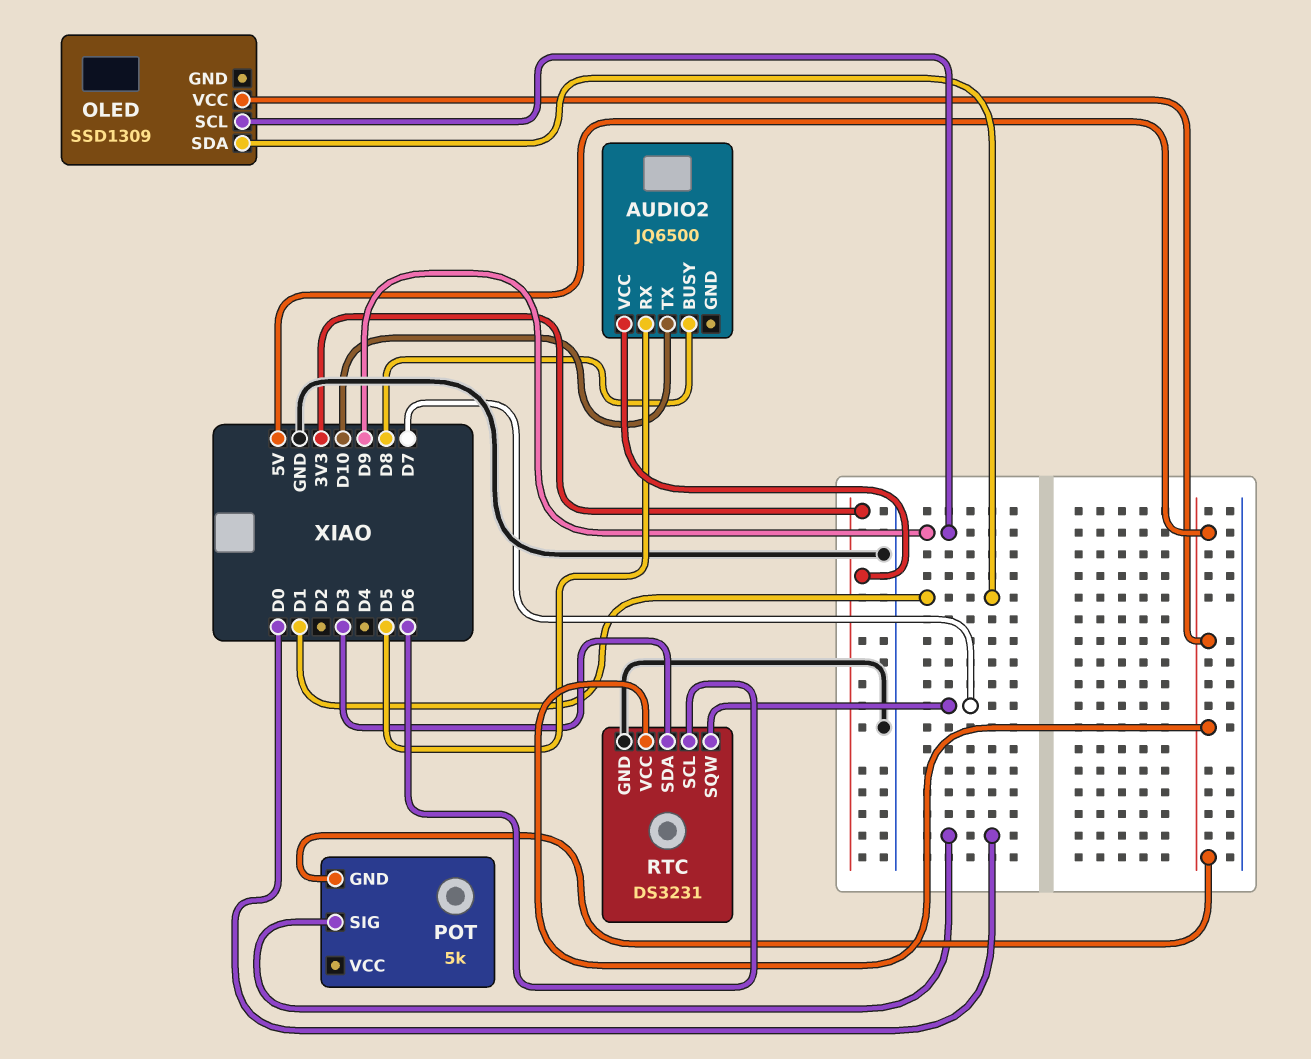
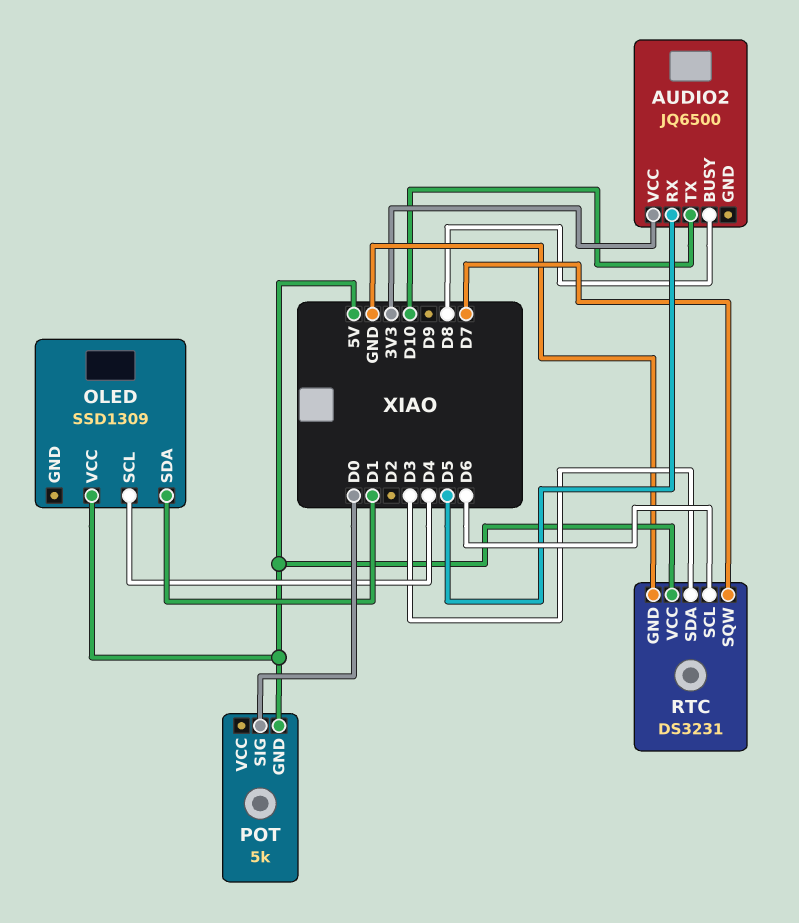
OLED pin SCL: D9 -> D4

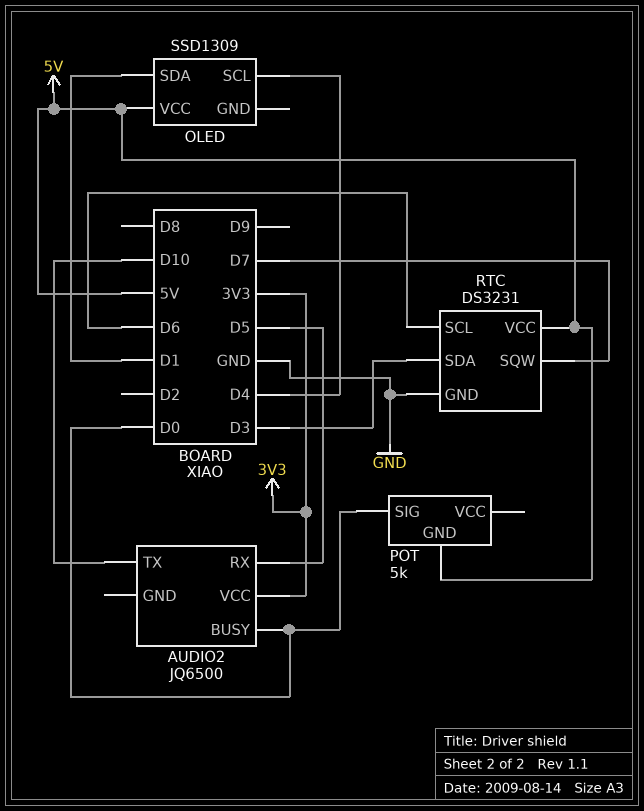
AUDIO2 pin BUSY: D8 -> D0

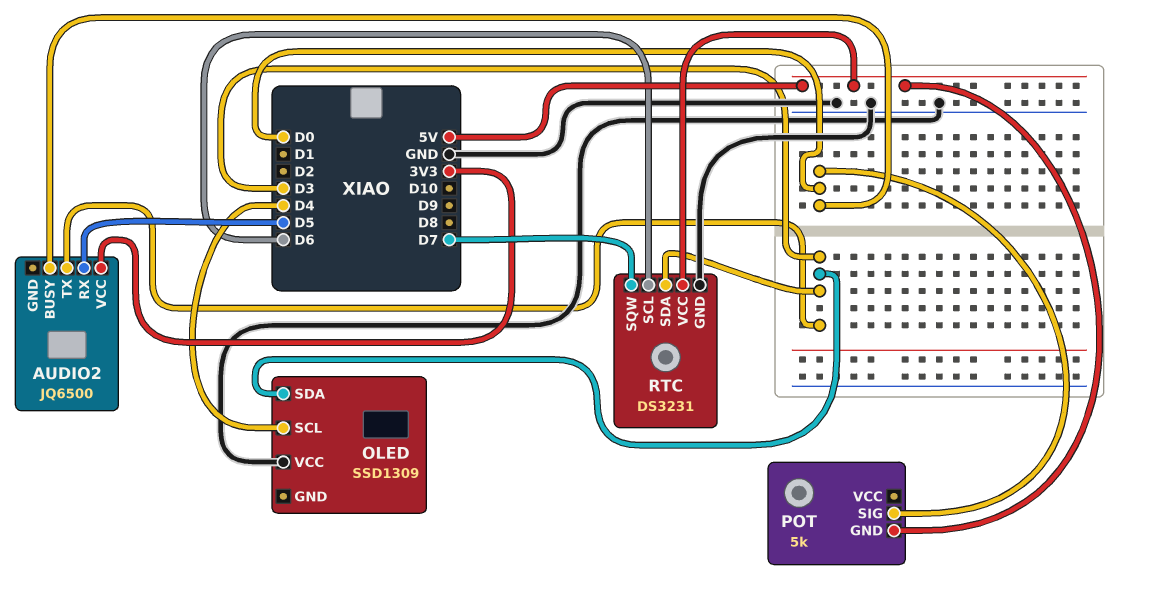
AUDIO2 pin TX: D10 -> D3
OLED pin SDA: D1 -> D3
OLED pin VCC: 5V -> GND

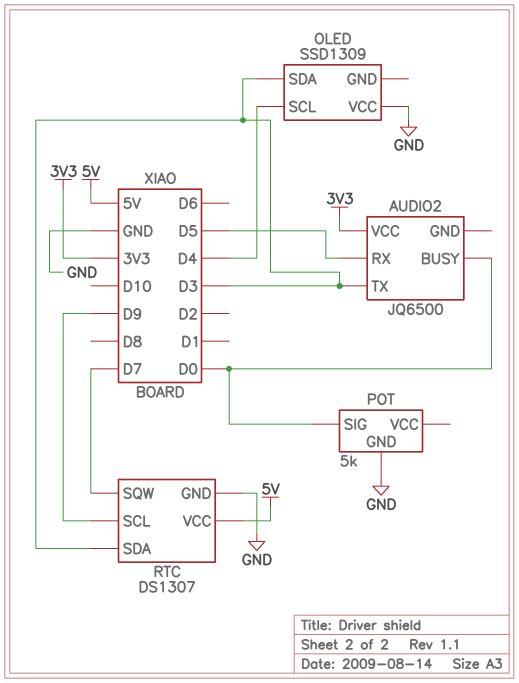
POT pin GND: 5V -> GND
RTC: DS3231 -> DS1307
RTC pin SCL: D6 -> D9

